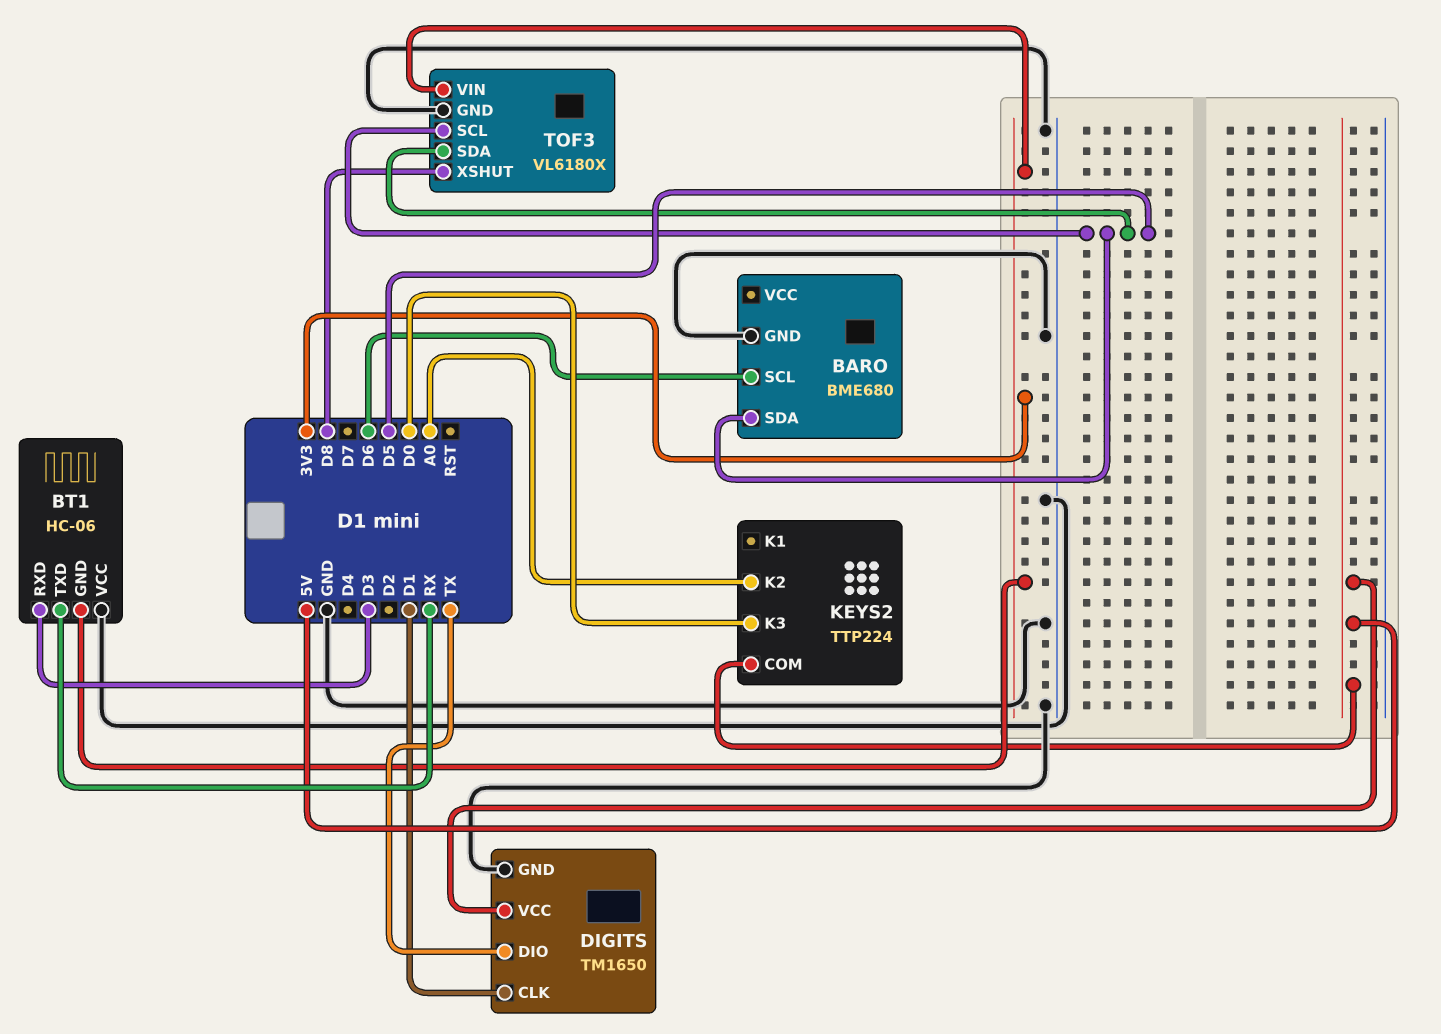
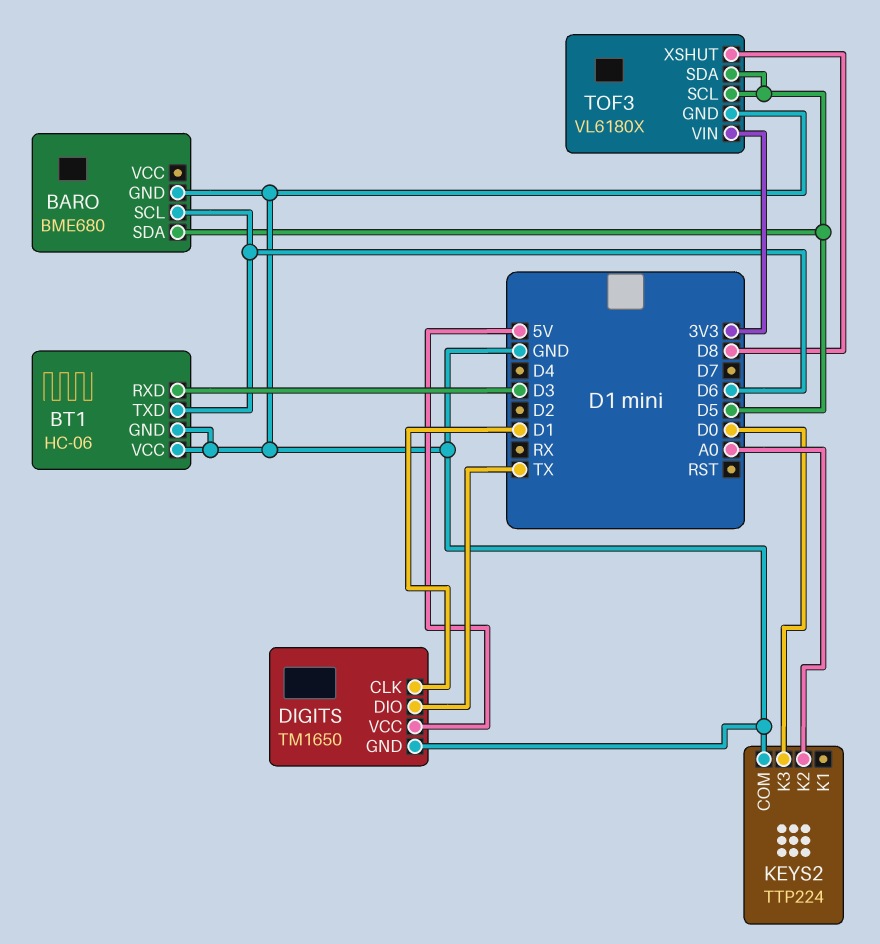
BT1 pin GND: 3V3 -> GND
BT1 pin TXD: RX -> D6
KEYS2 pin COM: 5V -> GND

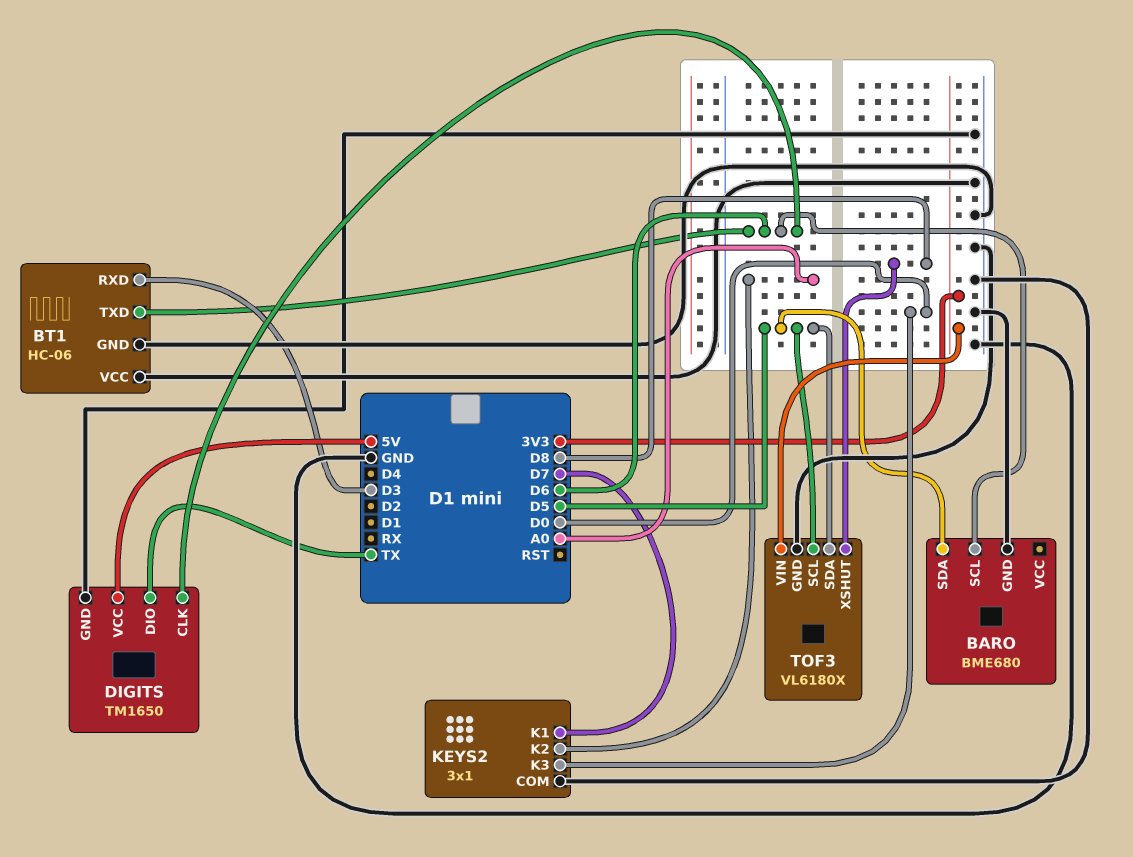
DIGITS pin CLK: D1 -> D6
KEYS2: TTP224 -> 3x1
KEYS2 pin K1: none -> D7

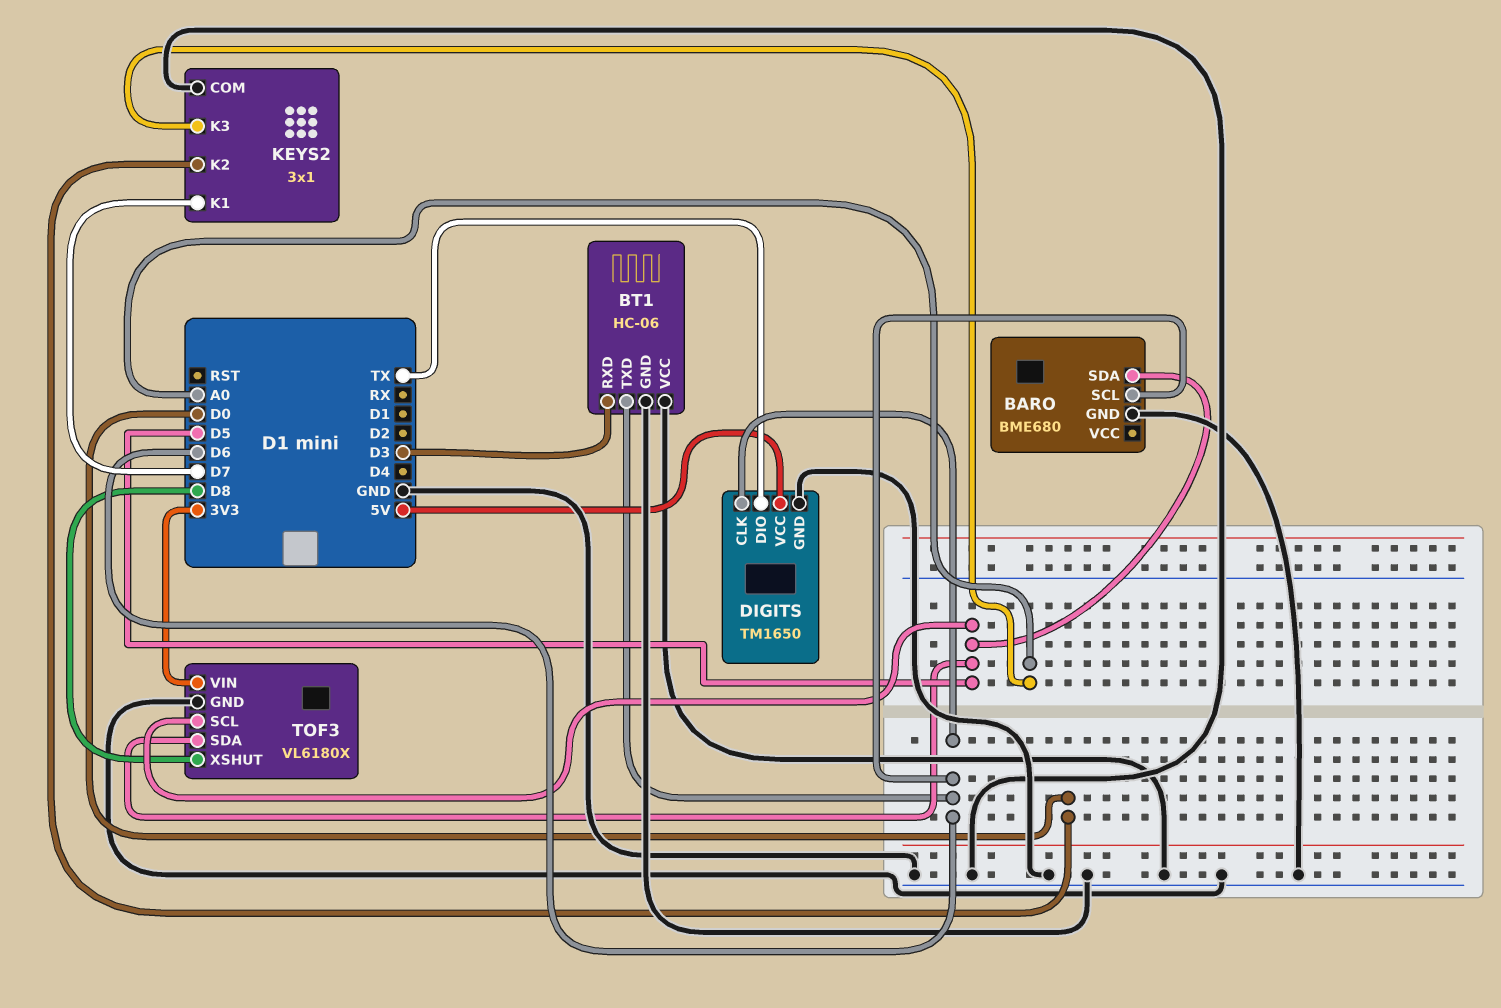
KEYS2 pin K2: A0 -> D0
KEYS2 pin K3: D0 -> A0

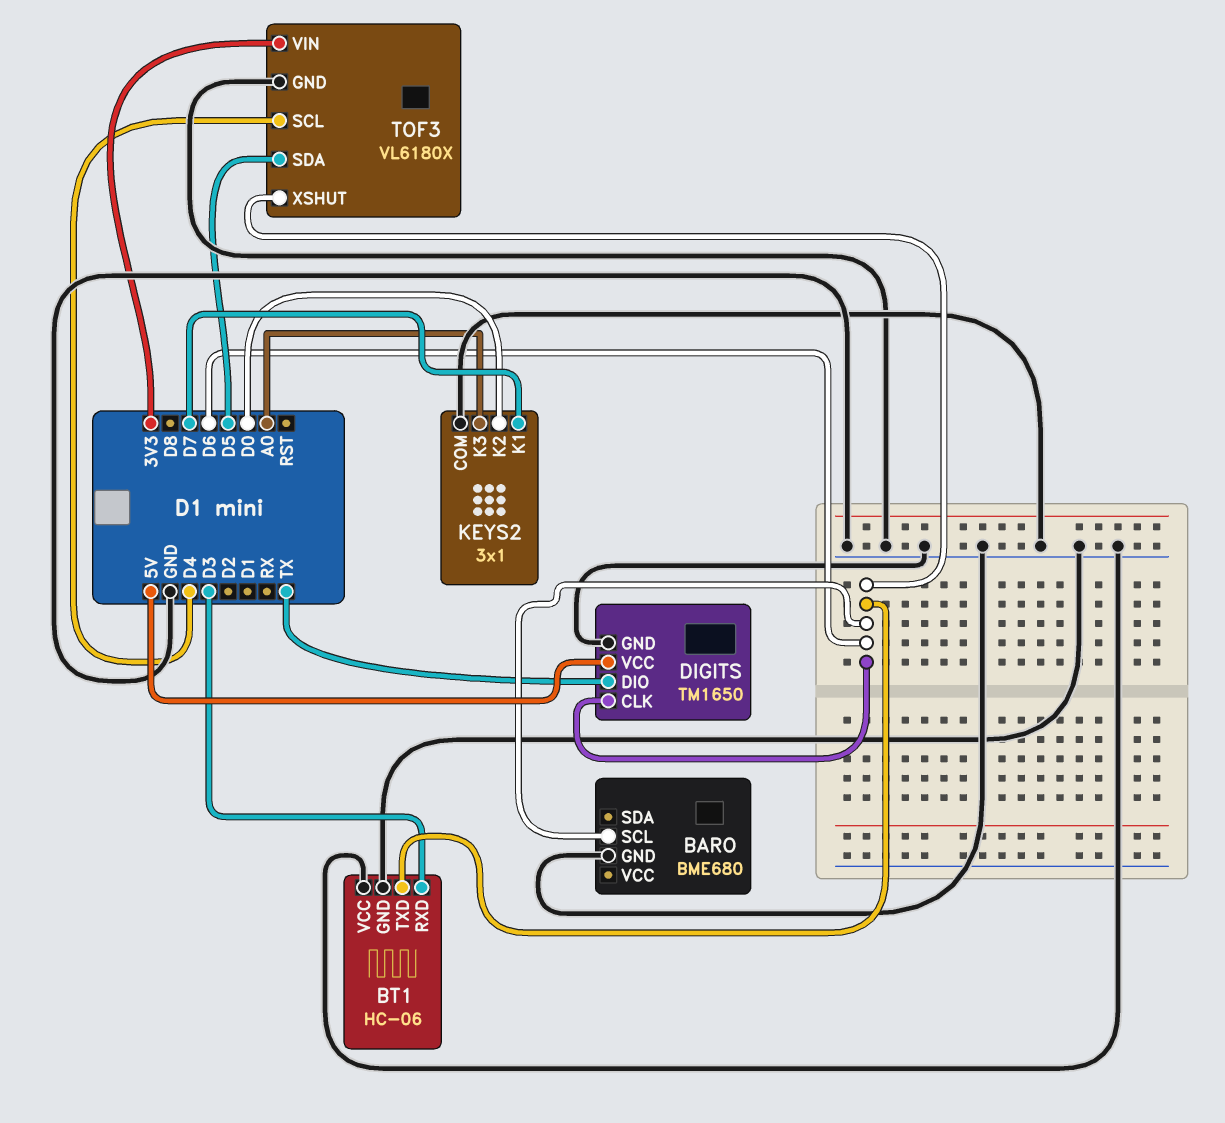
BARO pin SDA: D5 -> none
TOF3 pin SCL: D5 -> D4
TOF3 pin XSHUT: D8 -> D6

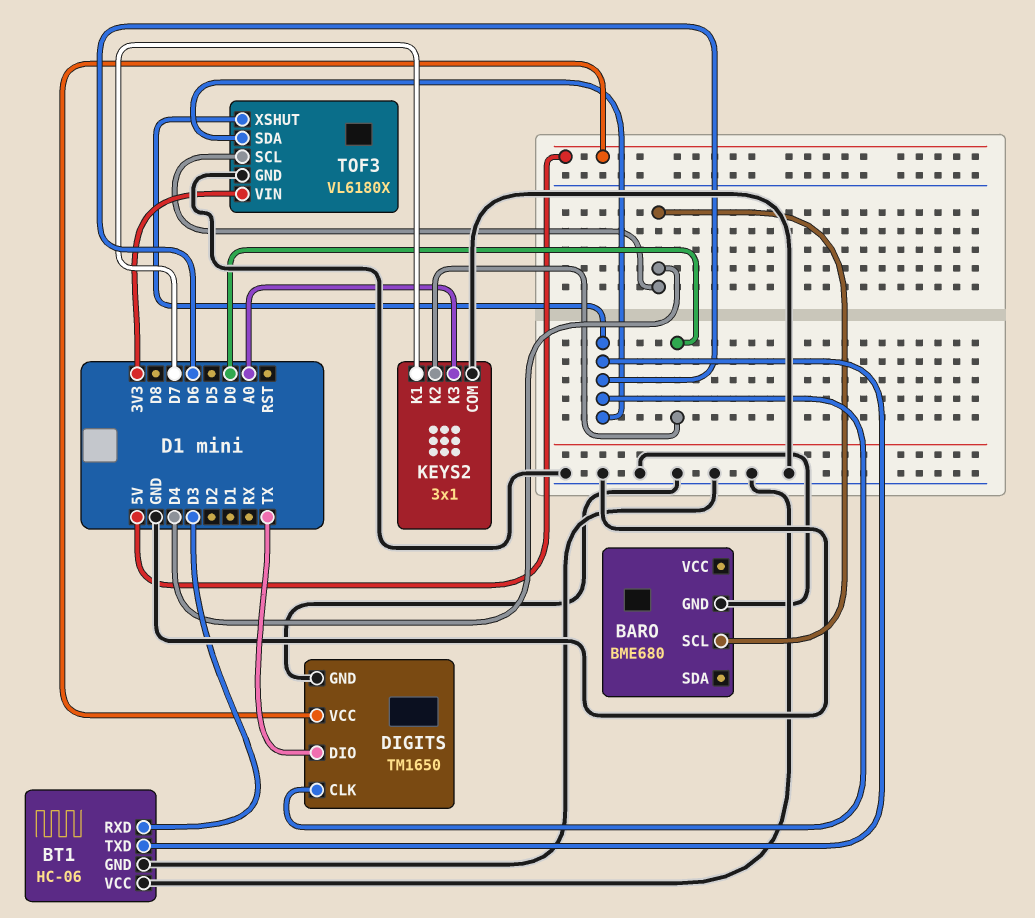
BARO pin SCL: D6 -> D4
TOF3 pin SDA: D5 -> D6

